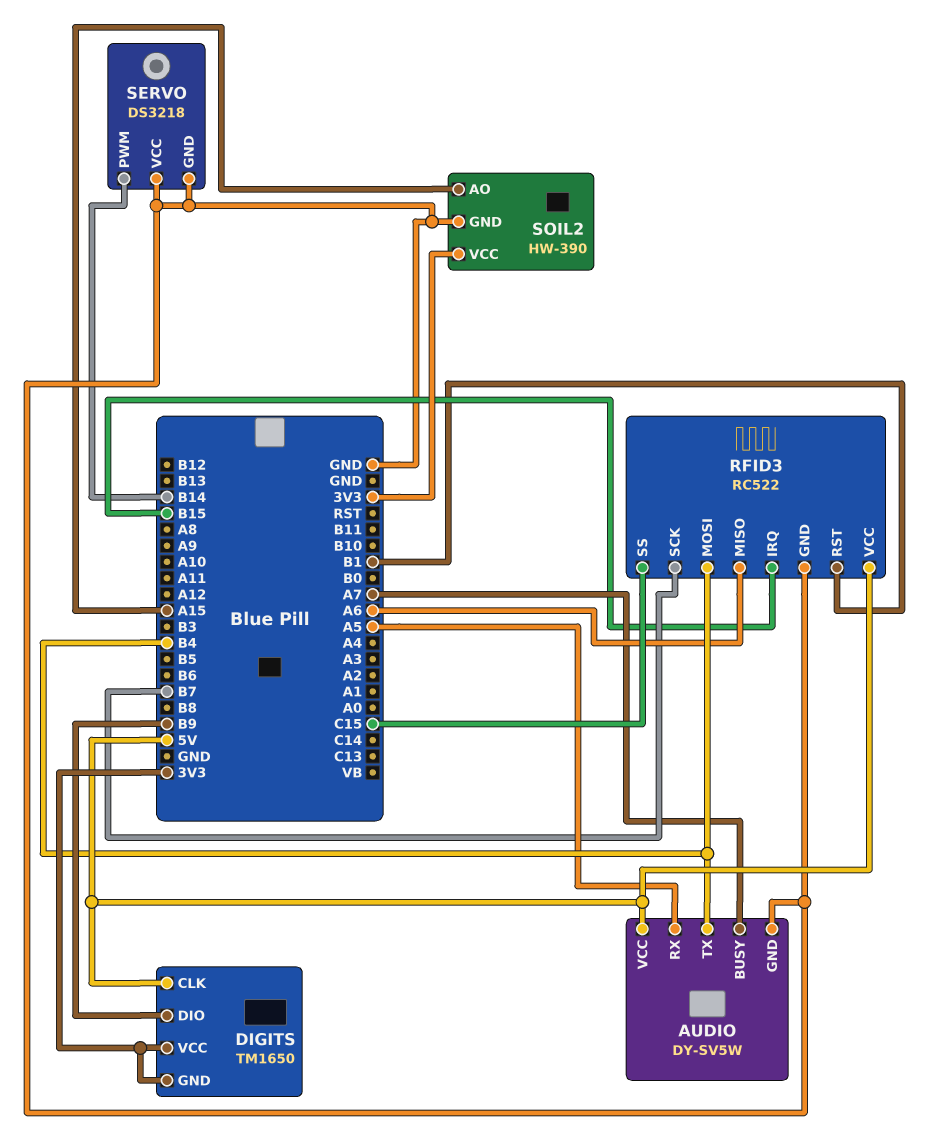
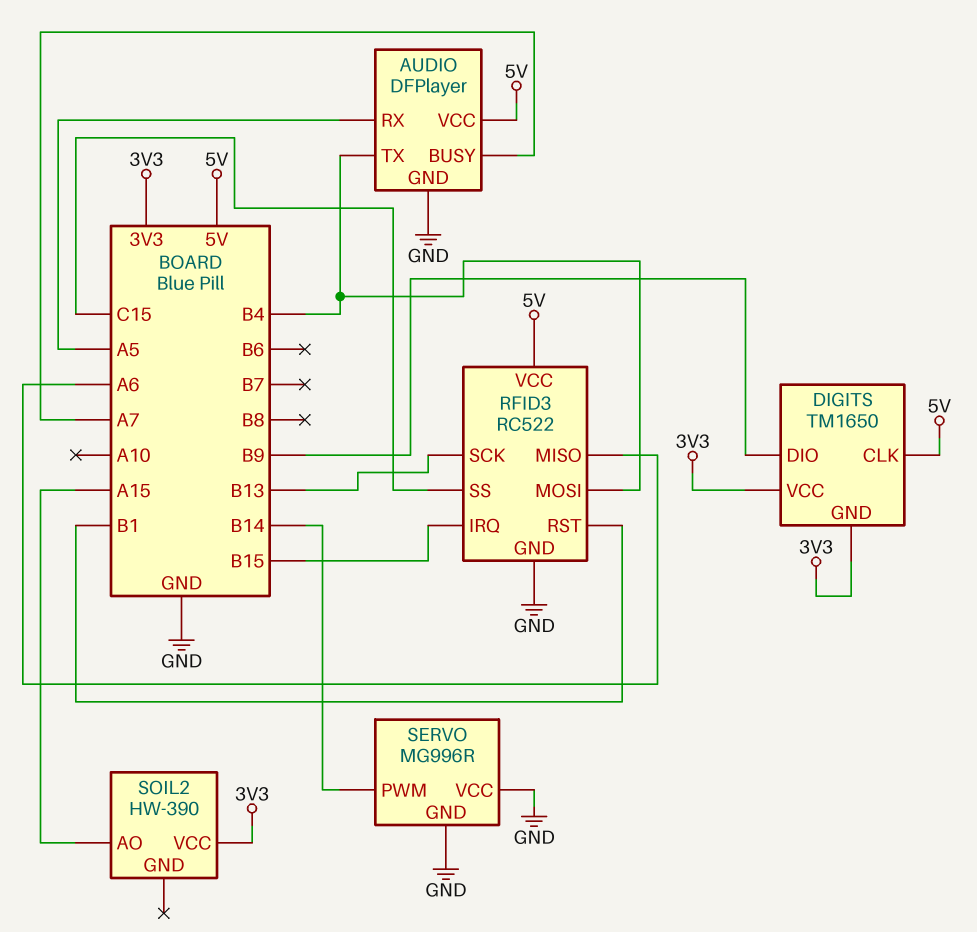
AUDIO: DY-SV5W -> DFPlayer
RFID3 pin SCK: B7 -> B13
SERVO: DS3218 -> MG996R
SOIL2 pin GND: GND -> none

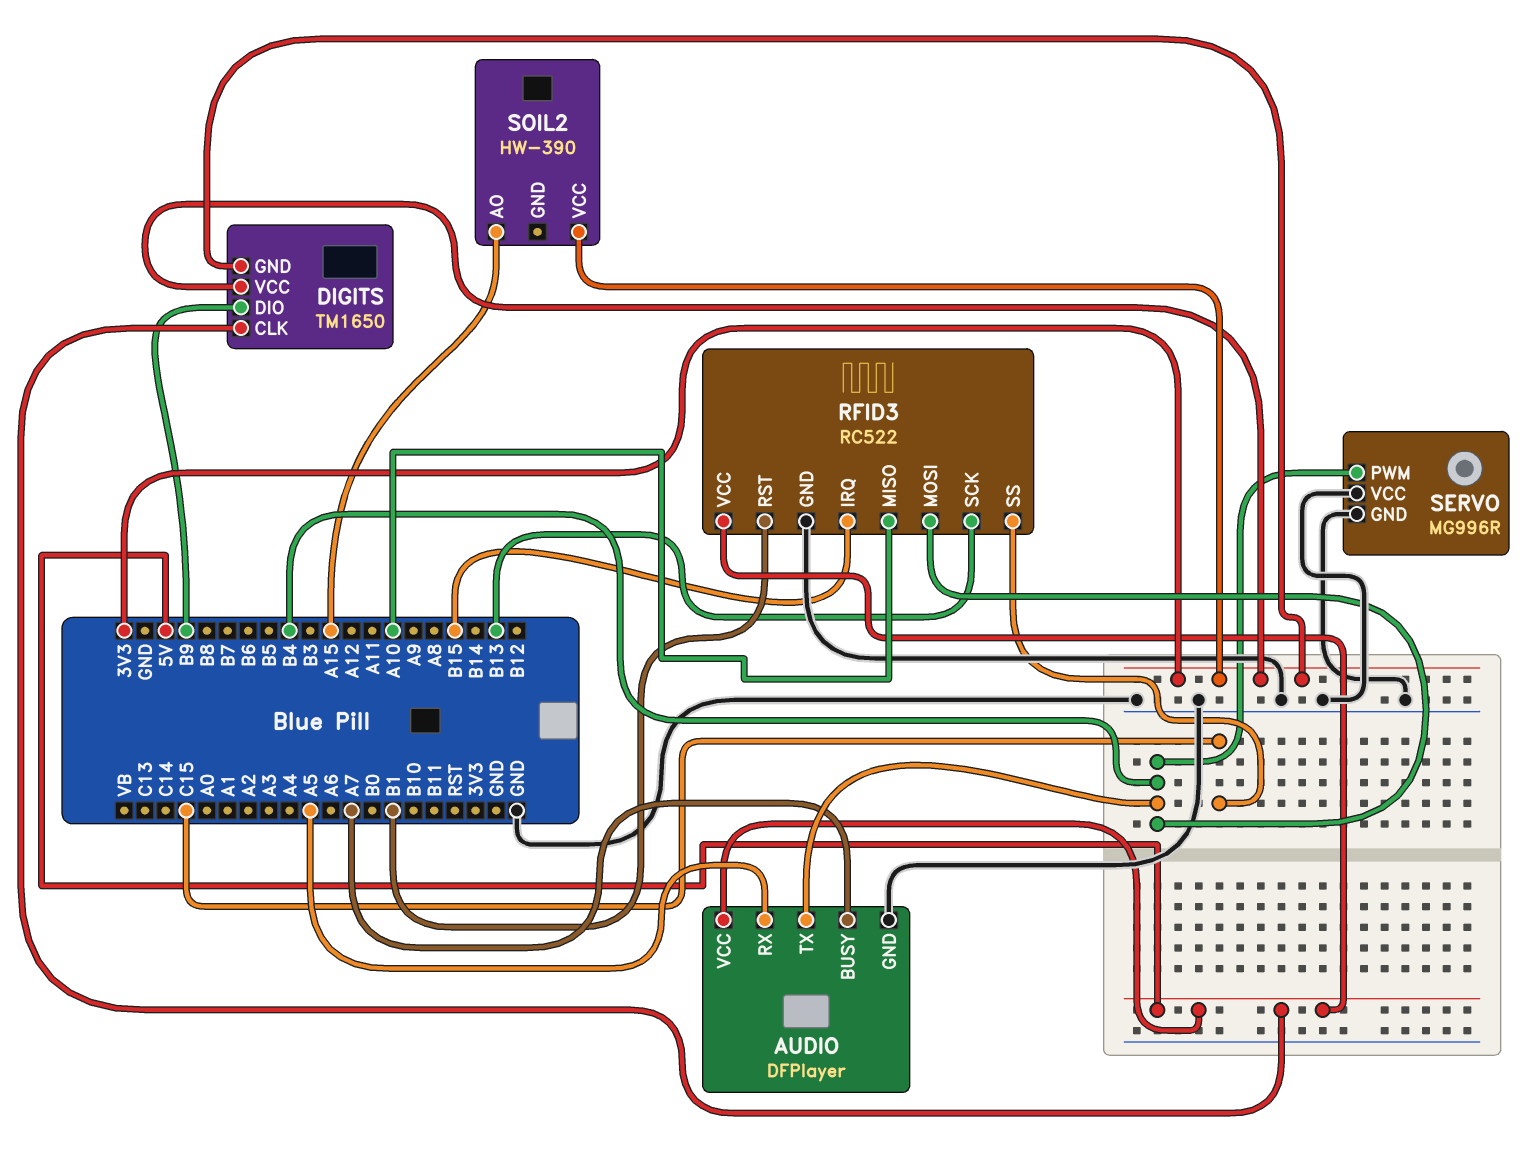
RFID3 pin MISO: A6 -> A10
SERVO pin PWM: B14 -> B4

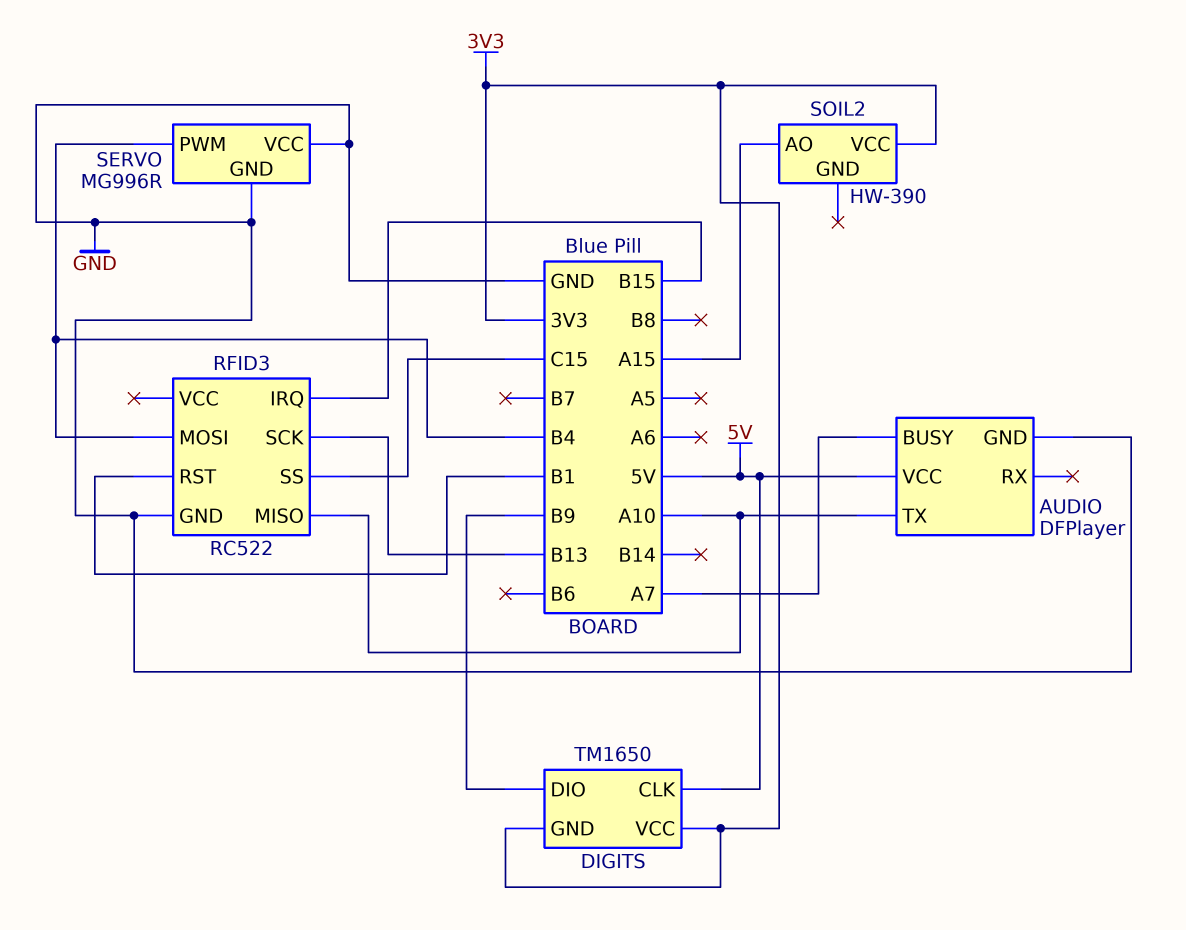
AUDIO pin RX: A5 -> none
AUDIO pin TX: B4 -> A10
RFID3 pin VCC: 5V -> none

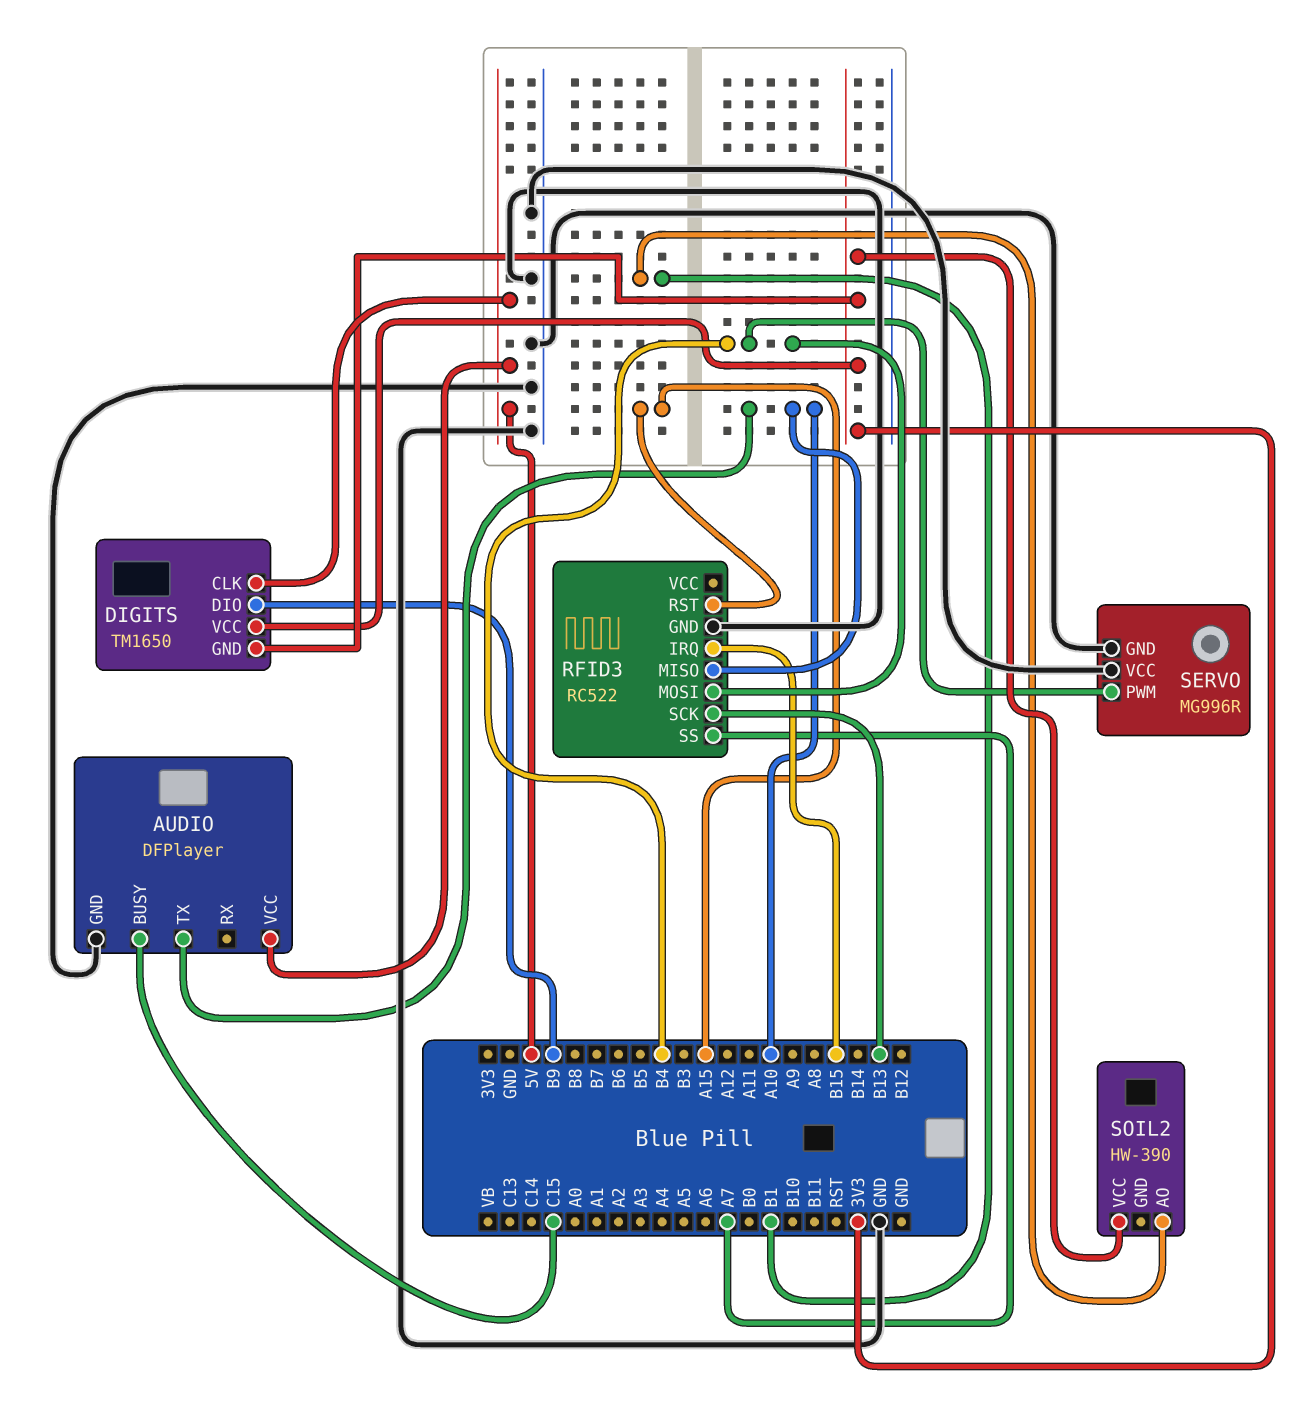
AUDIO pin BUSY: A7 -> C15
RFID3 pin RST: B1 -> A15
RFID3 pin SS: C15 -> A7
SOIL2 pin AO: A15 -> B1

